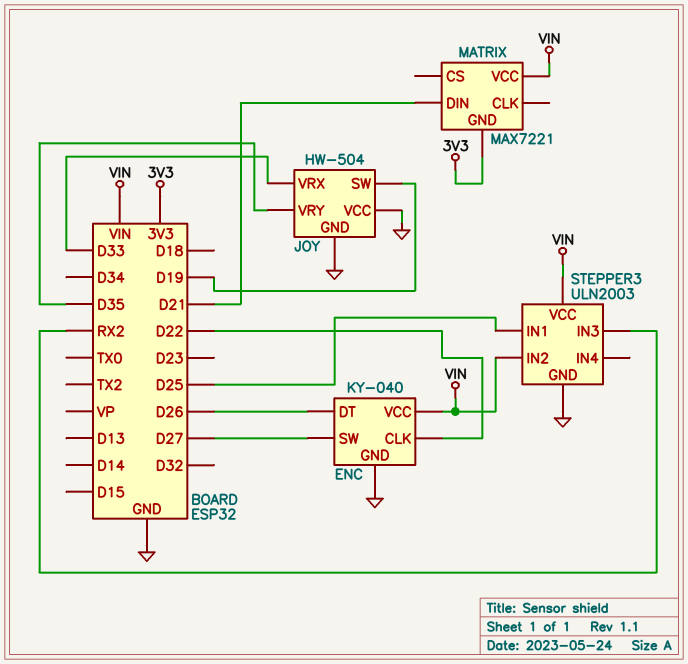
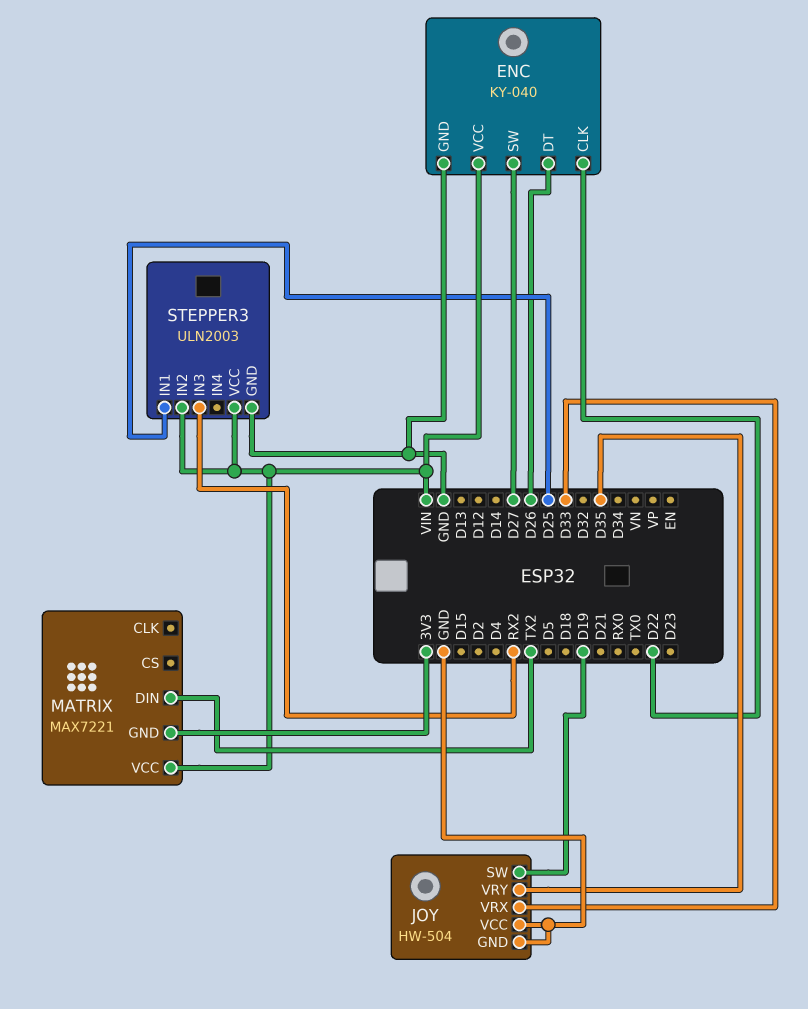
MATRIX pin DIN: D21 -> TX2

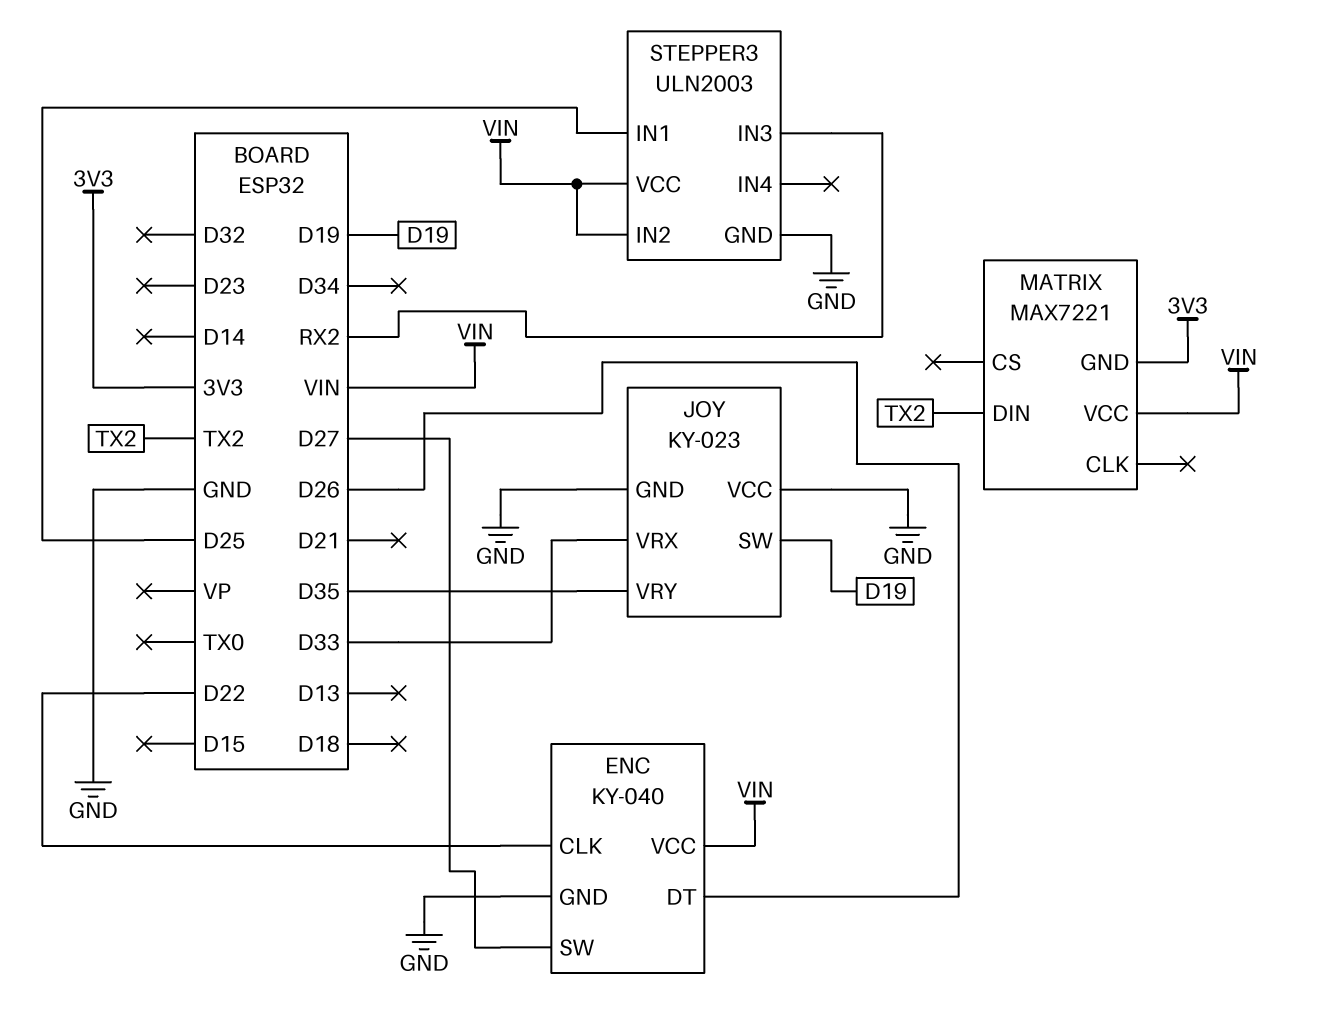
JOY: HW-504 -> KY-023

